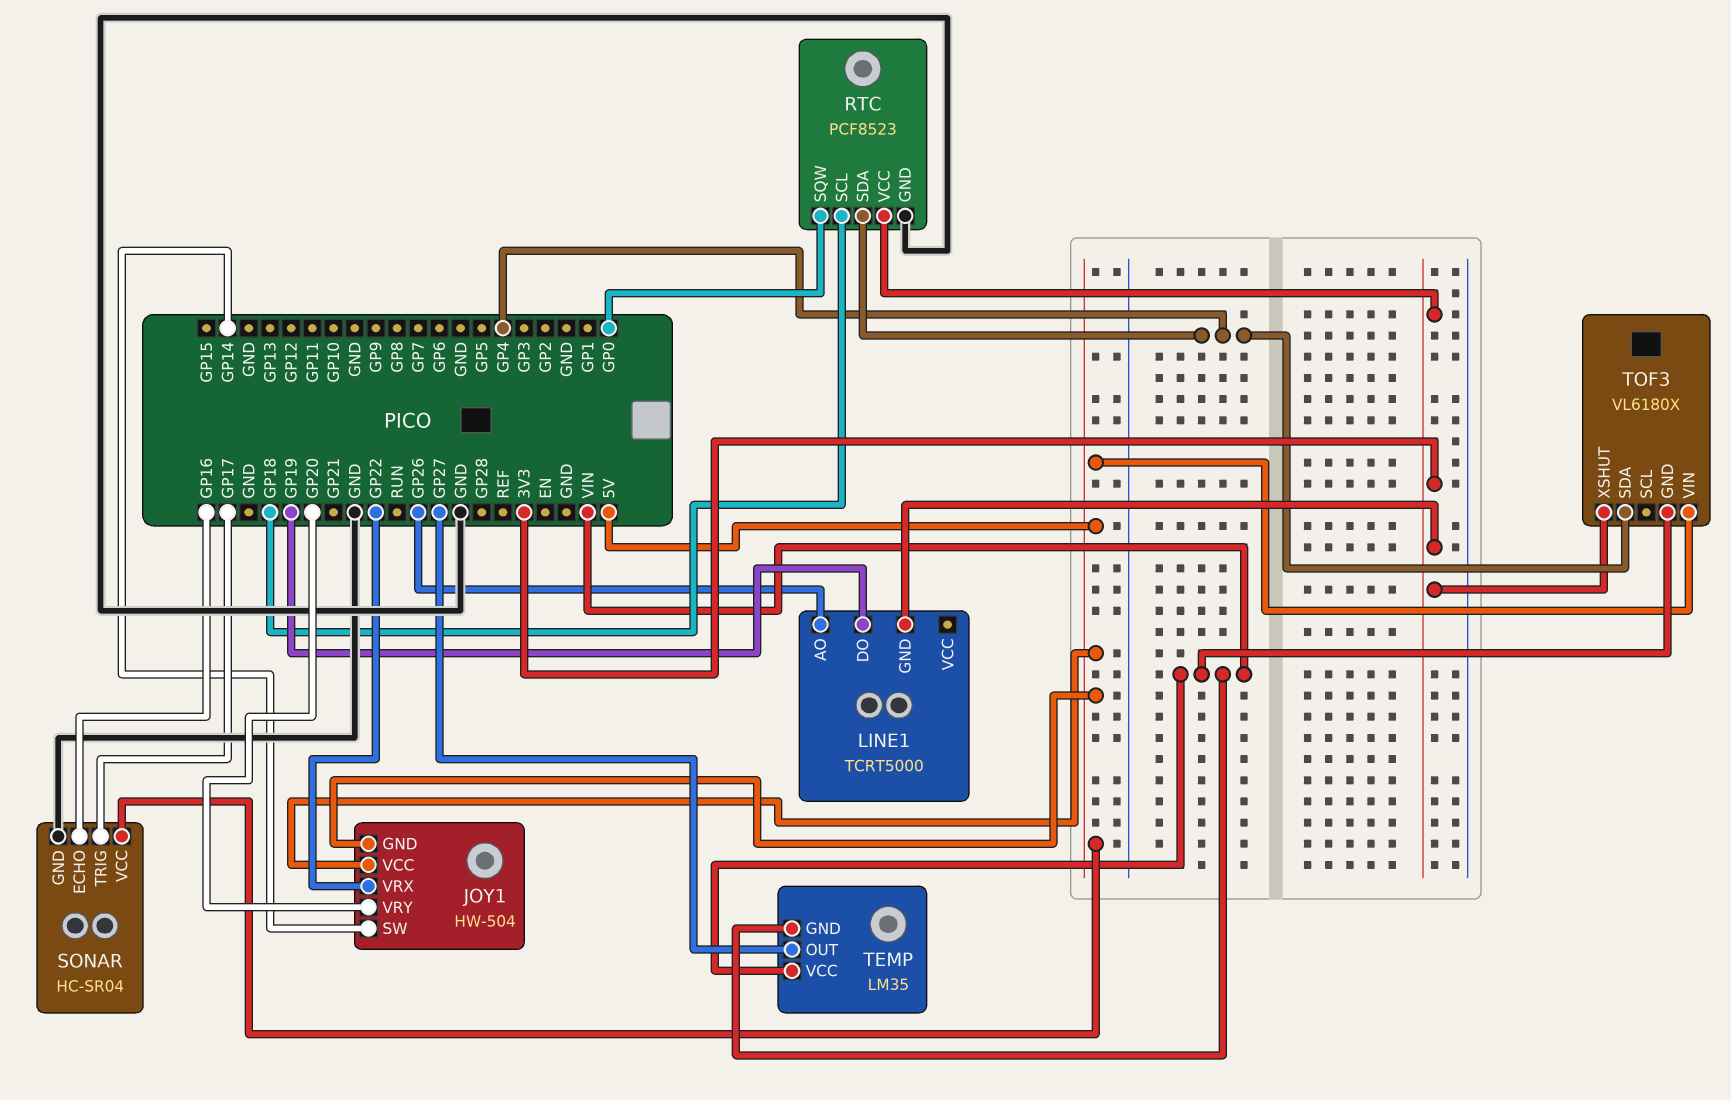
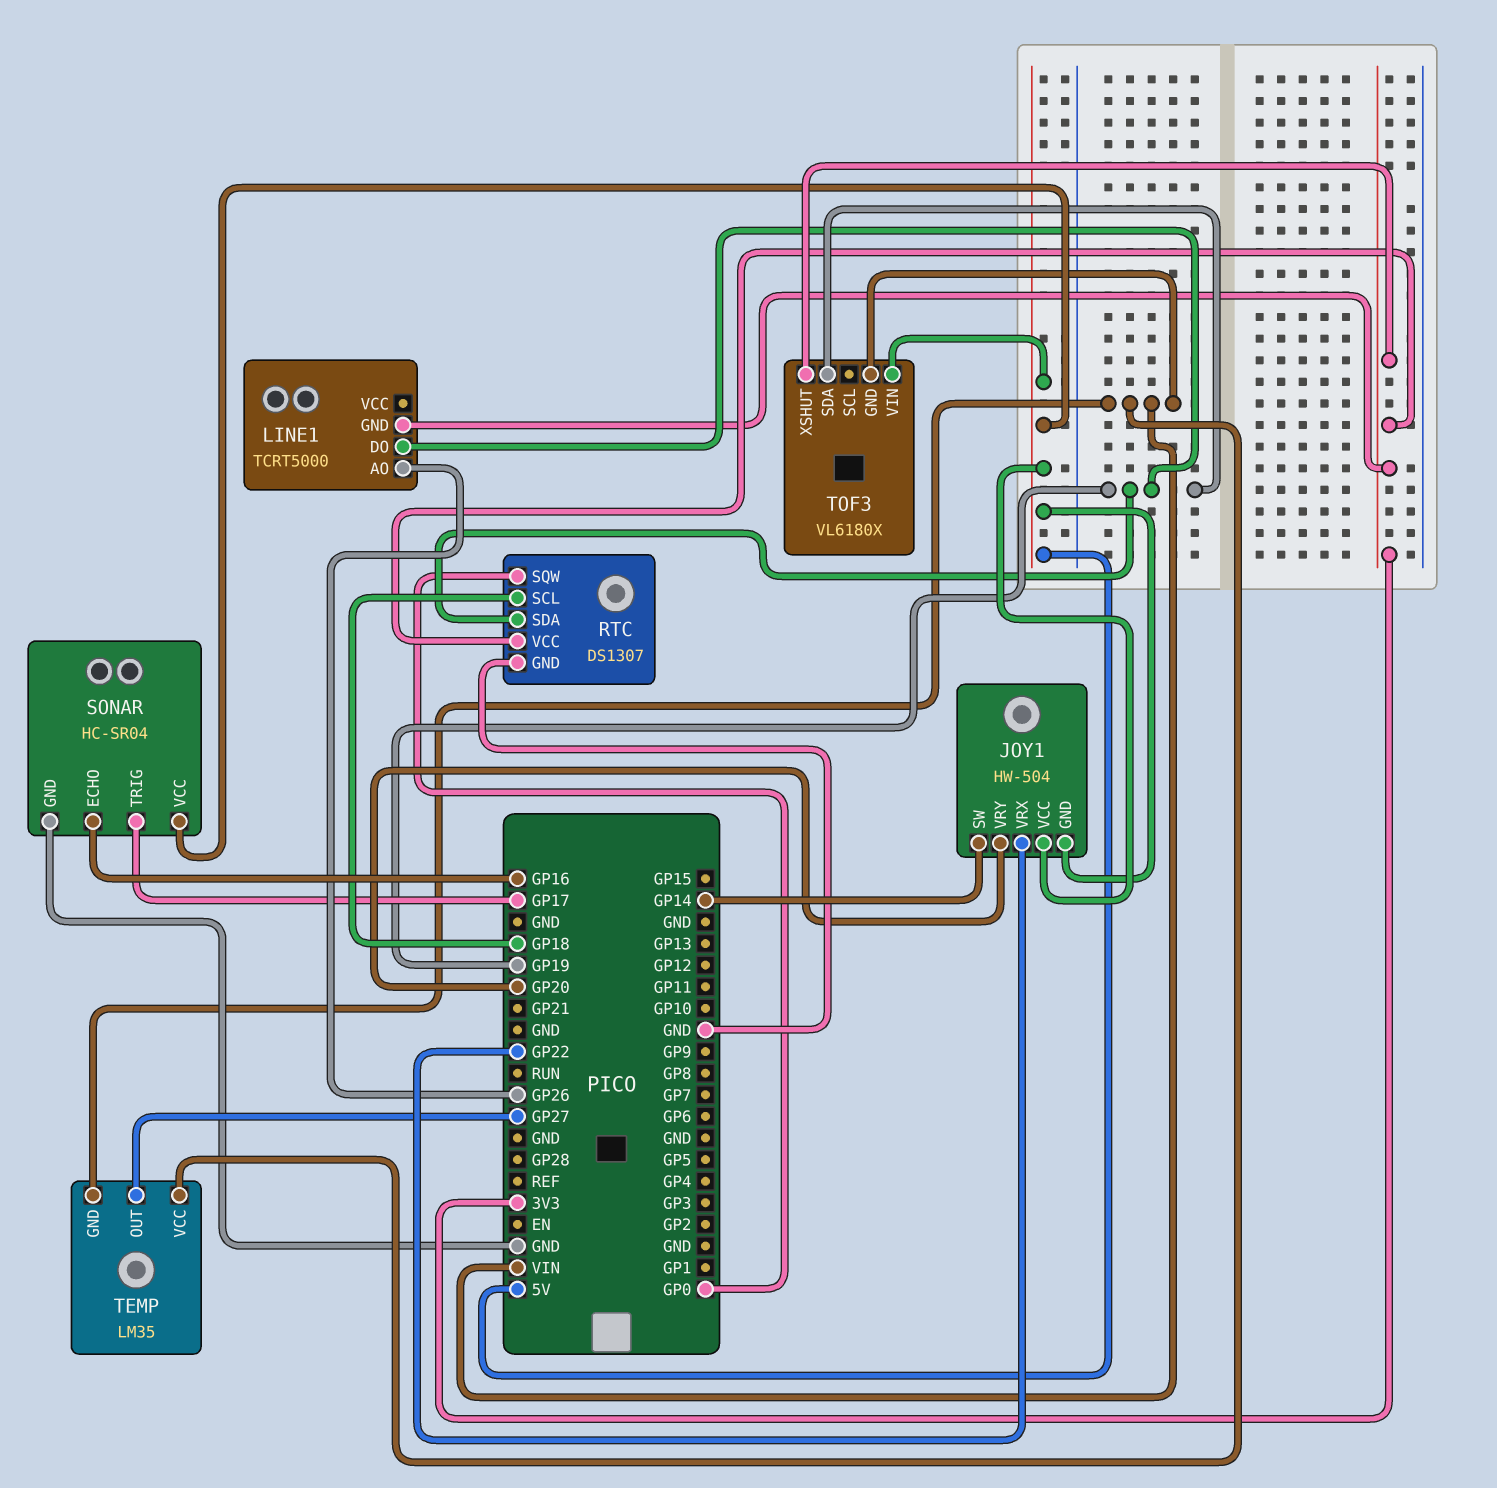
RTC: PCF8523 -> DS1307
RTC pin SDA: GP4 -> GP19
TOF3 pin SDA: GP4 -> GP19

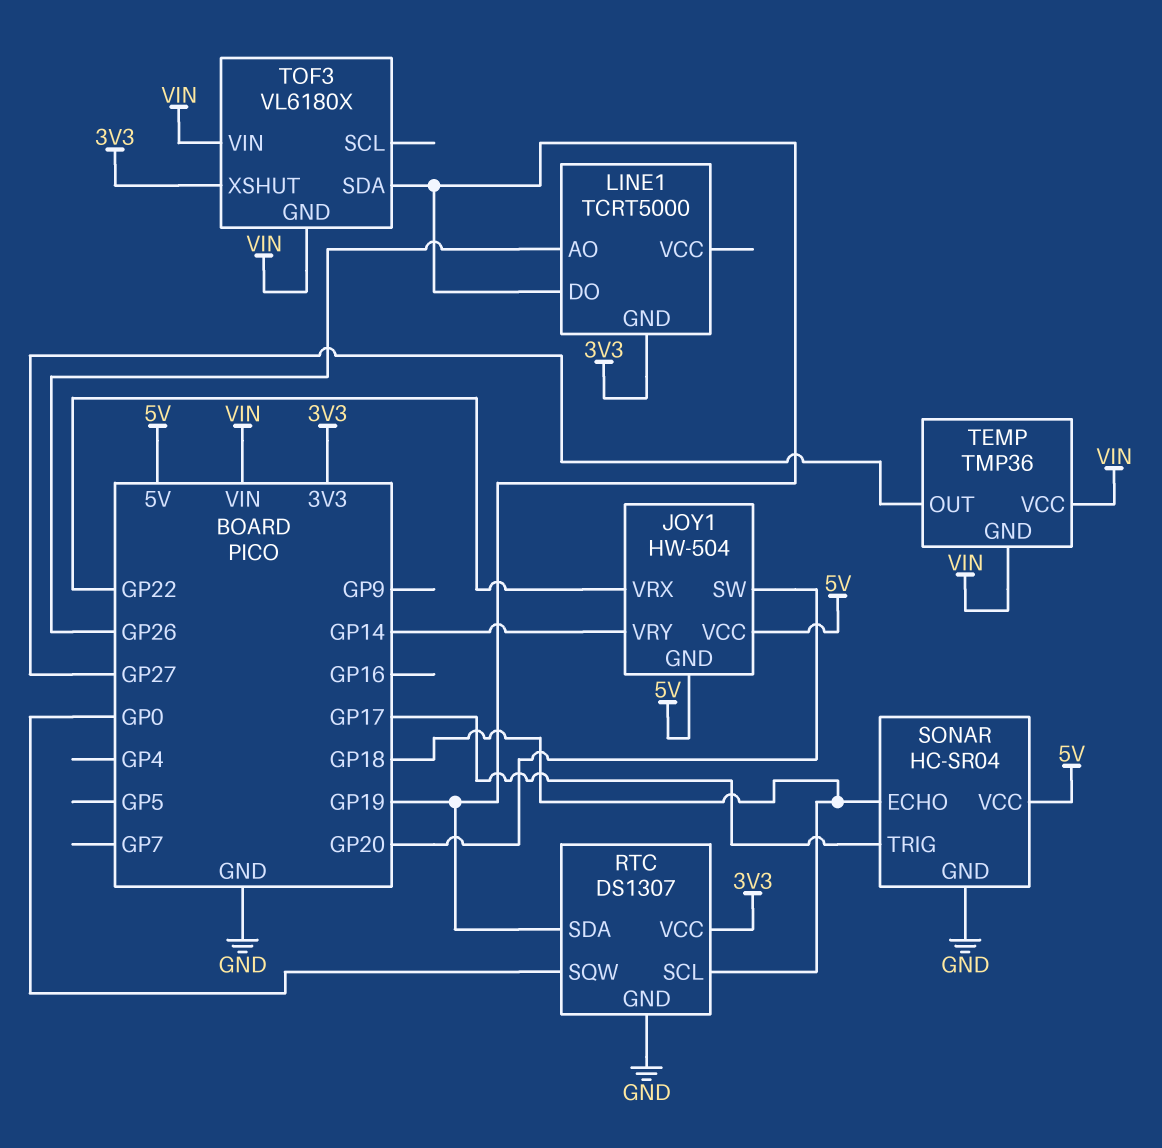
JOY1 pin SW: GP14 -> GP20
JOY1 pin VRY: GP20 -> GP14
SONAR pin ECHO: GP16 -> GP18
TEMP: LM35 -> TMP36
TOF3 pin VIN: 5V -> VIN

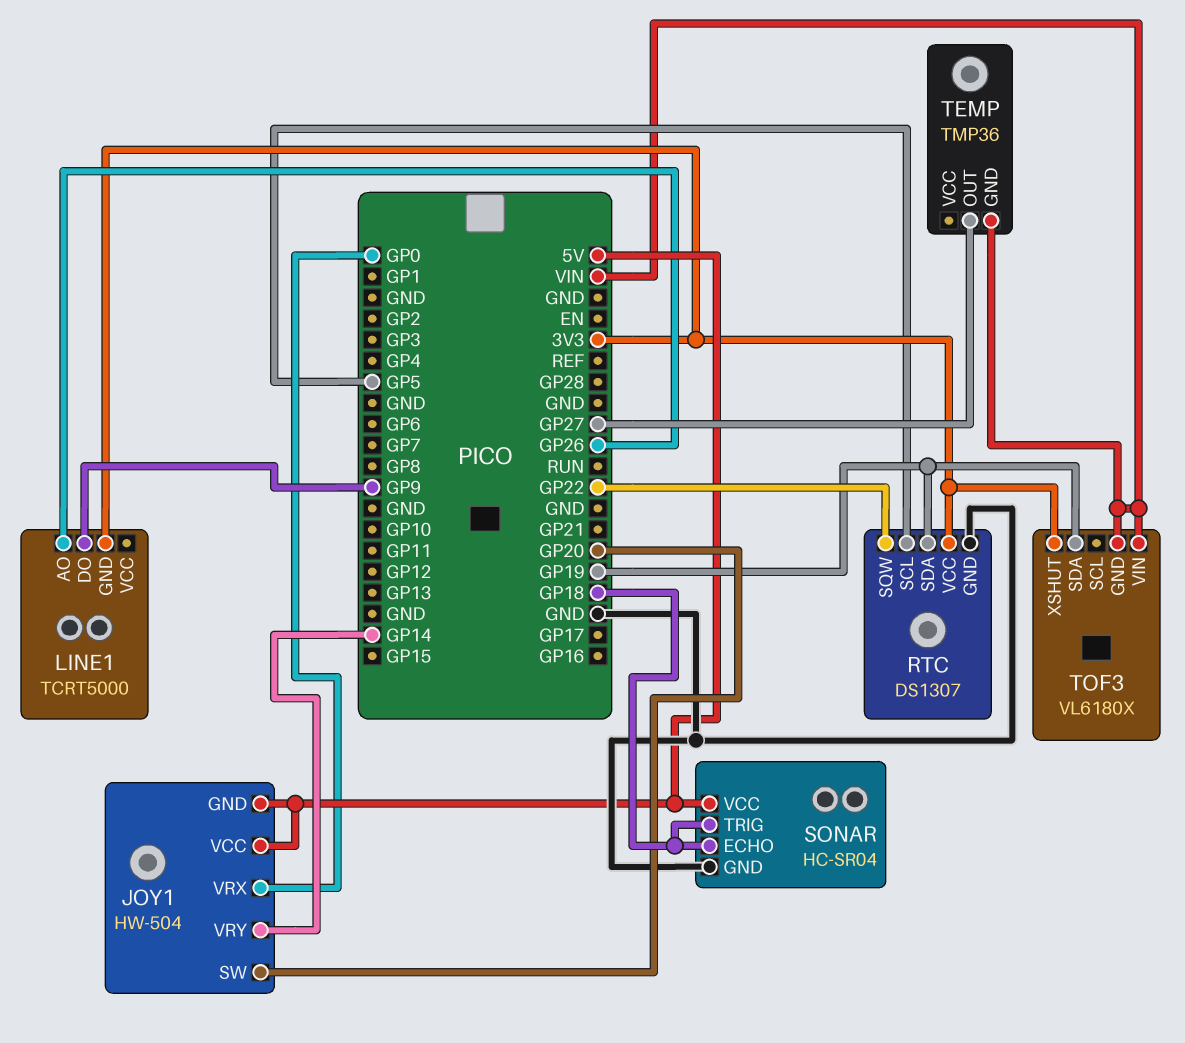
JOY1 pin VRX: GP22 -> GP0
LINE1 pin DO: GP19 -> GP9
RTC pin SCL: GP18 -> GP5
RTC pin SQW: GP0 -> GP22
SONAR pin TRIG: GP17 -> GP18
TEMP pin VCC: VIN -> none

